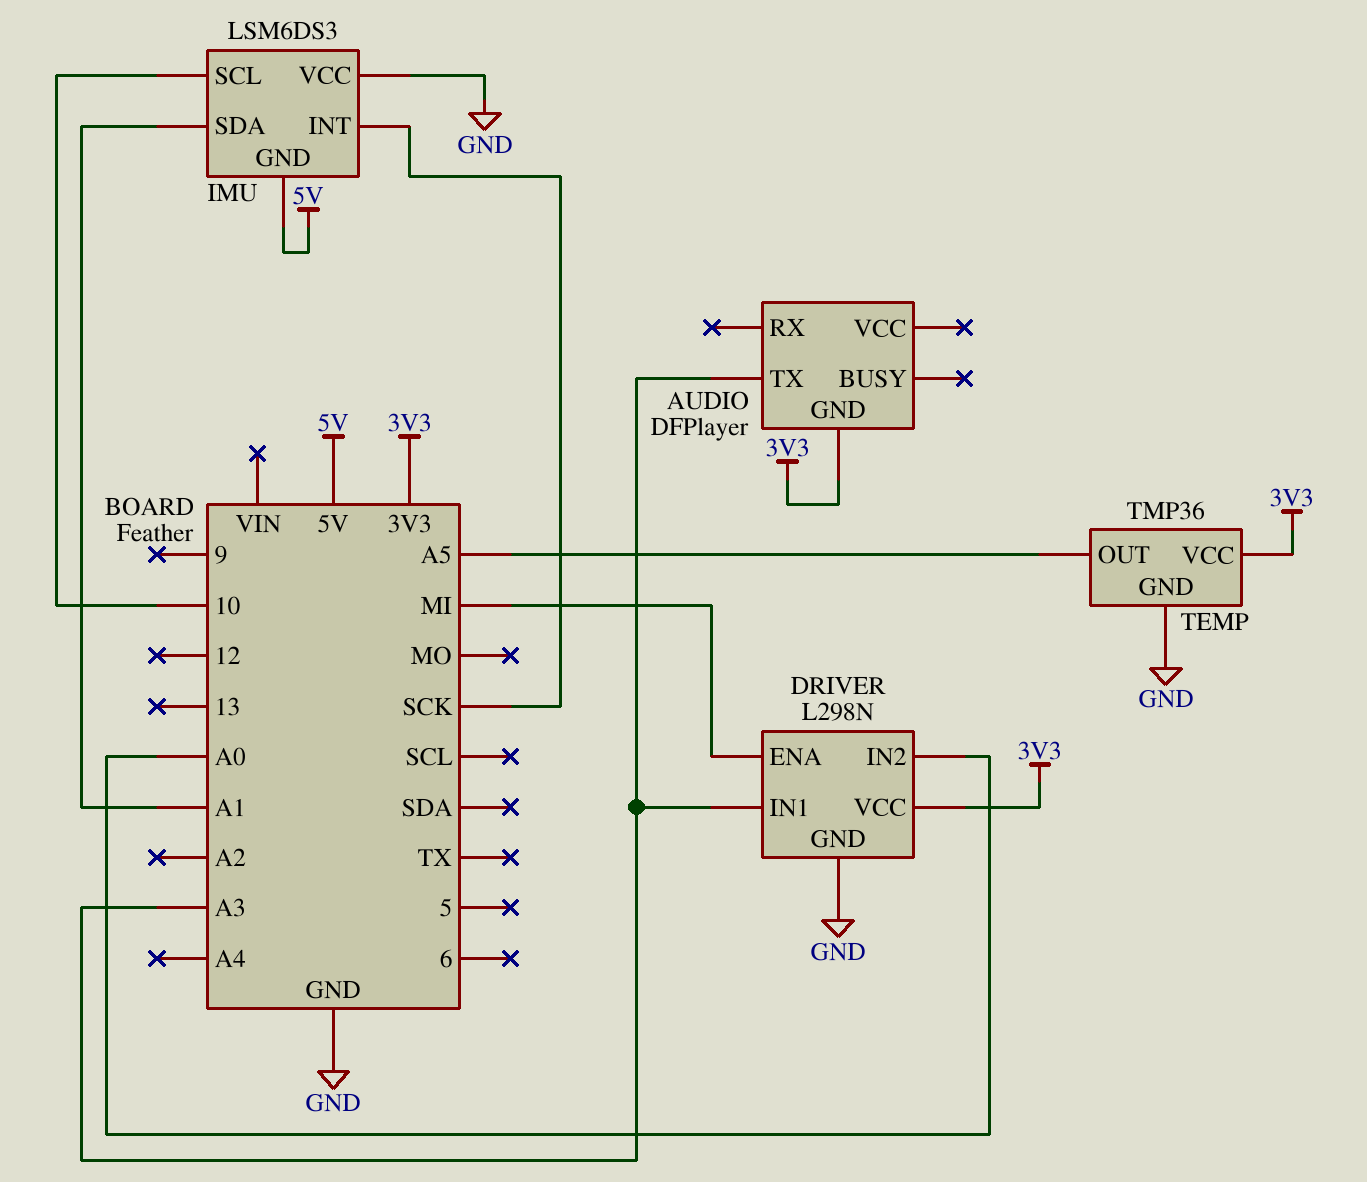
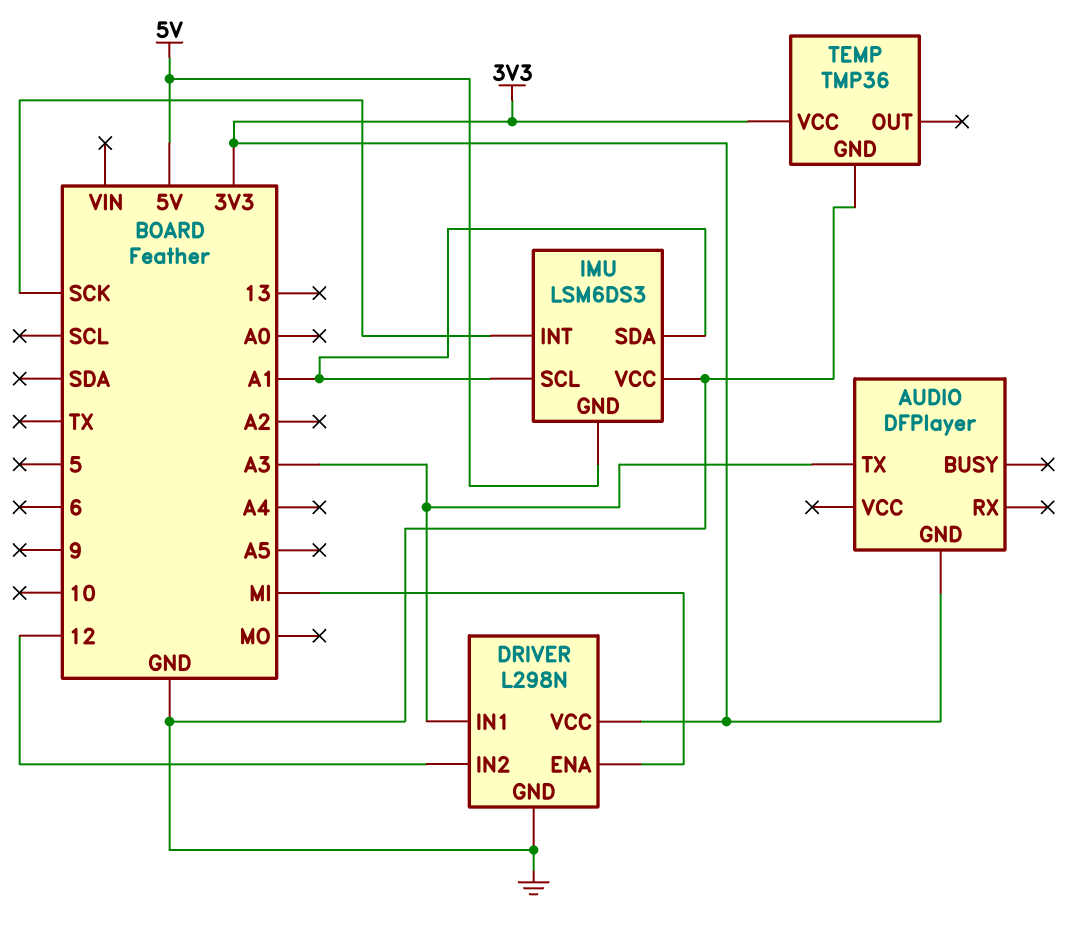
DRIVER pin IN2: A0 -> 12
IMU pin SCL: 10 -> A1
TEMP pin OUT: A5 -> none

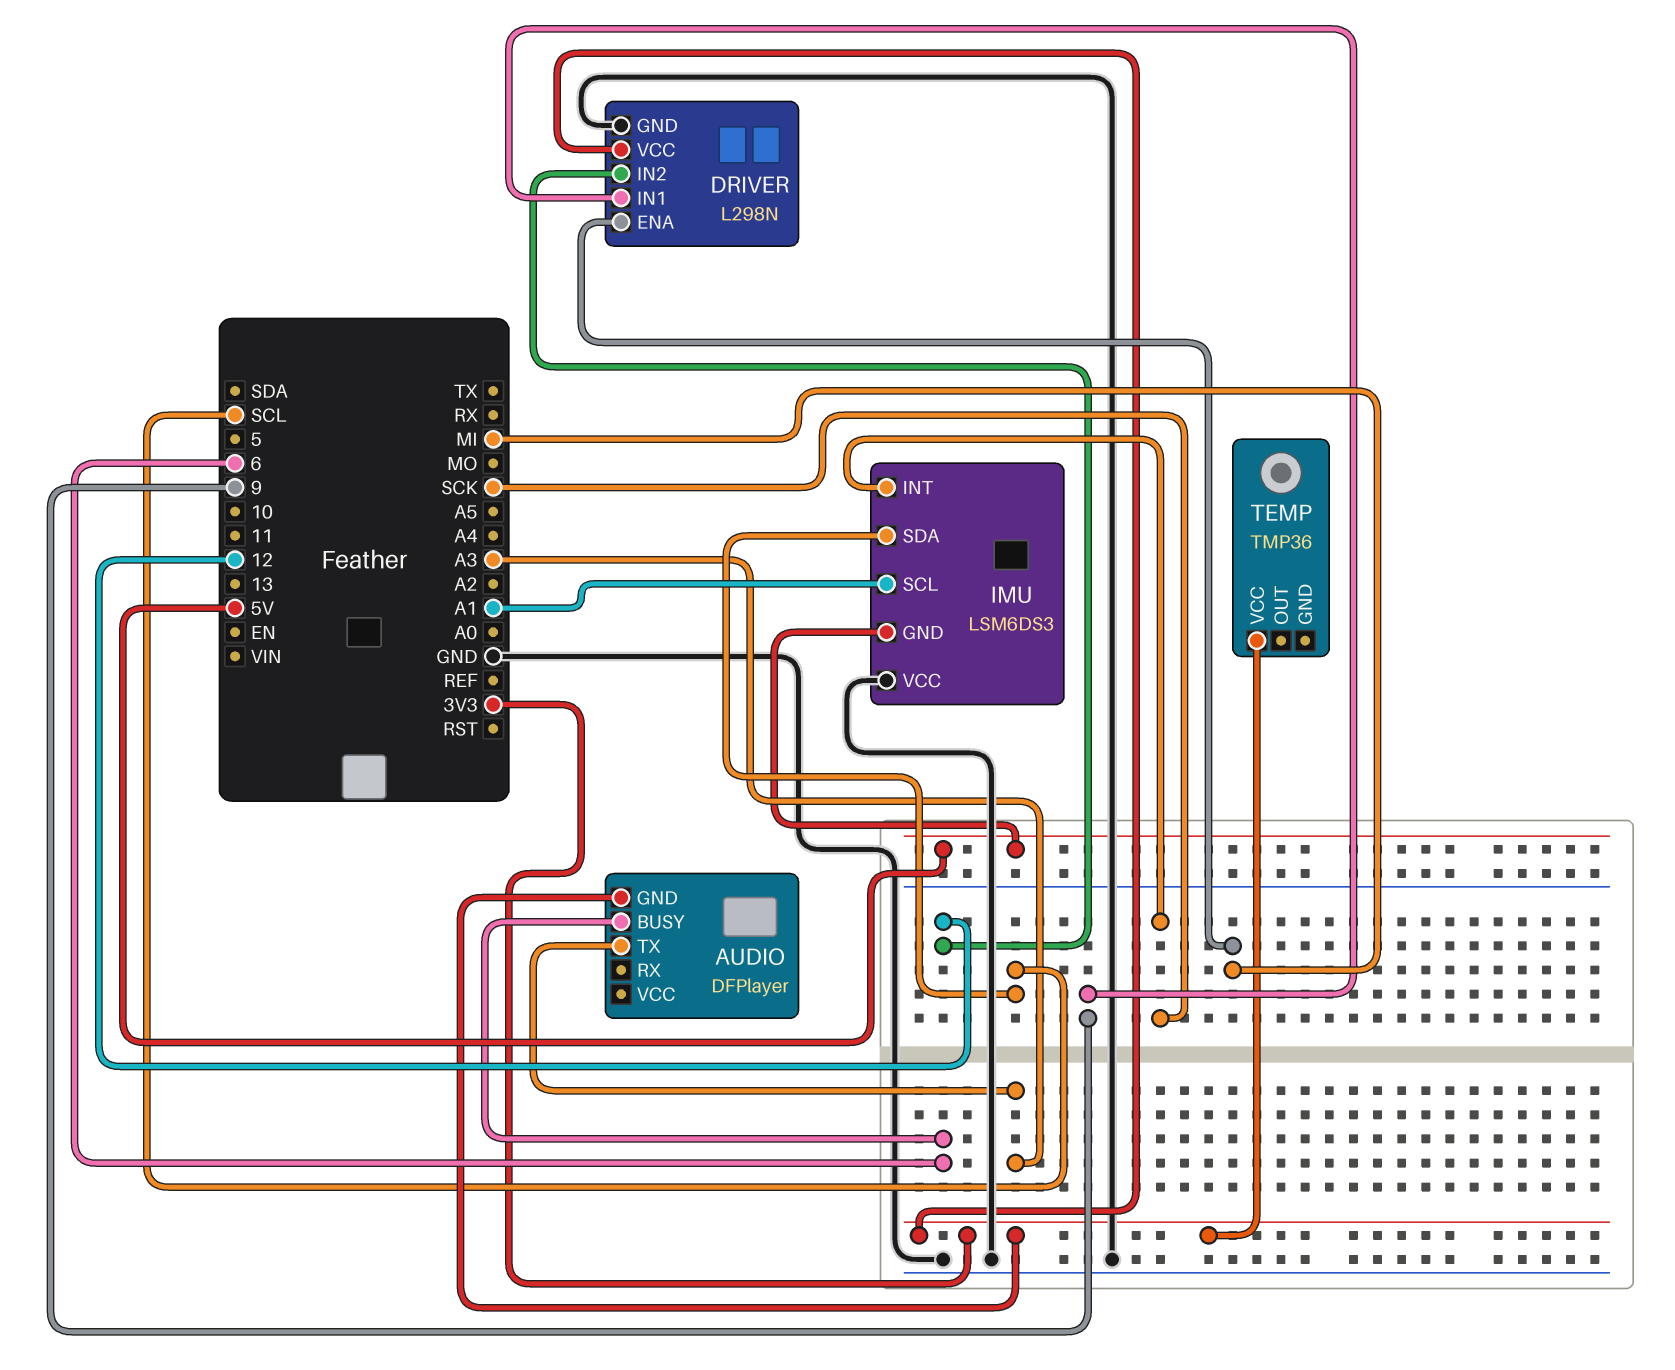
AUDIO pin BUSY: none -> 6
DRIVER pin IN1: A3 -> 9
IMU pin SDA: A1 -> SCL
TEMP pin GND: GND -> none

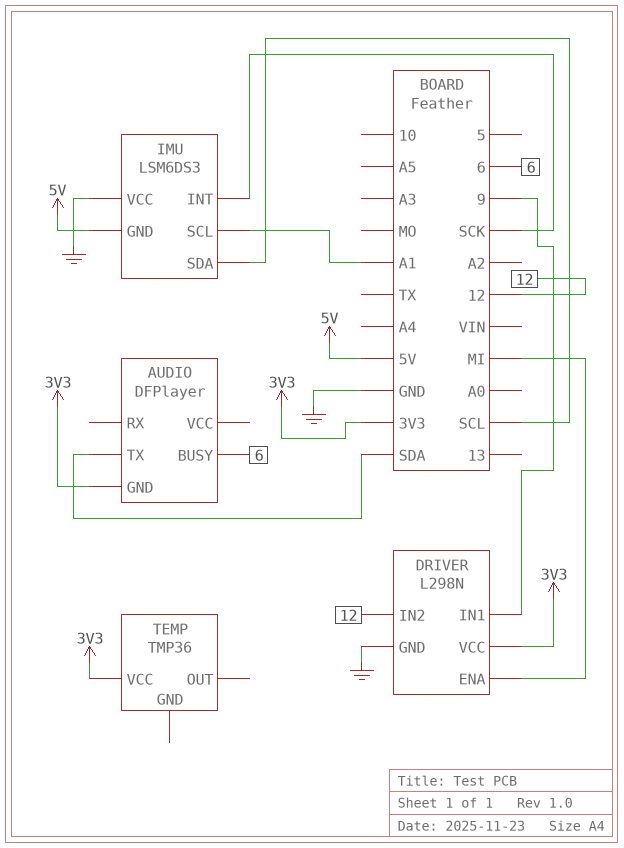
AUDIO pin TX: A3 -> SDA

